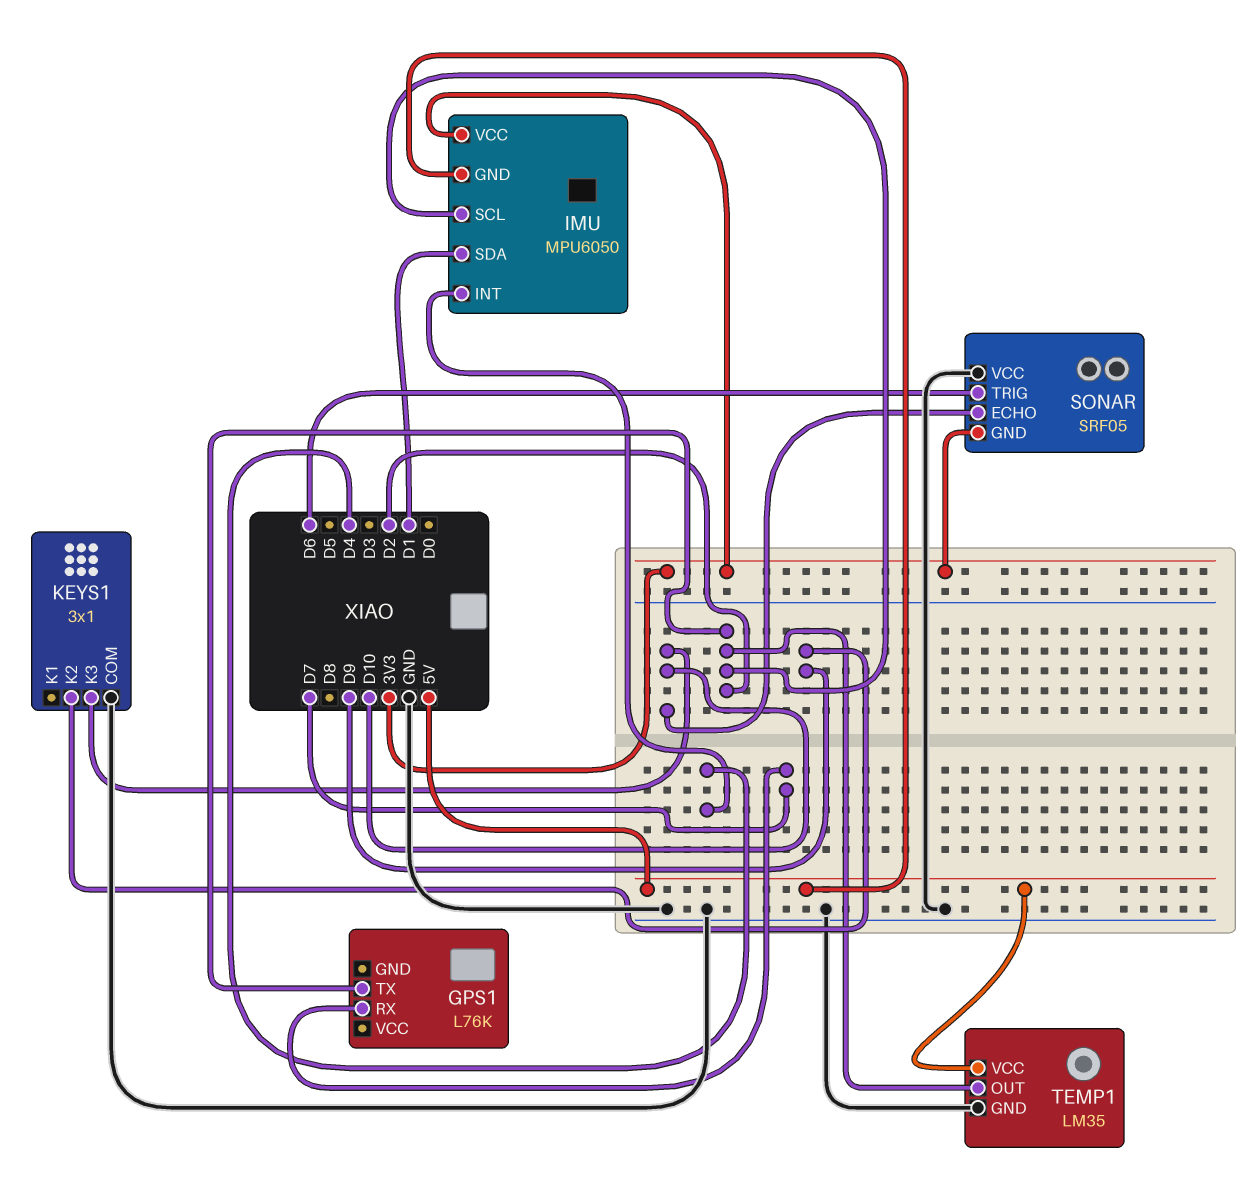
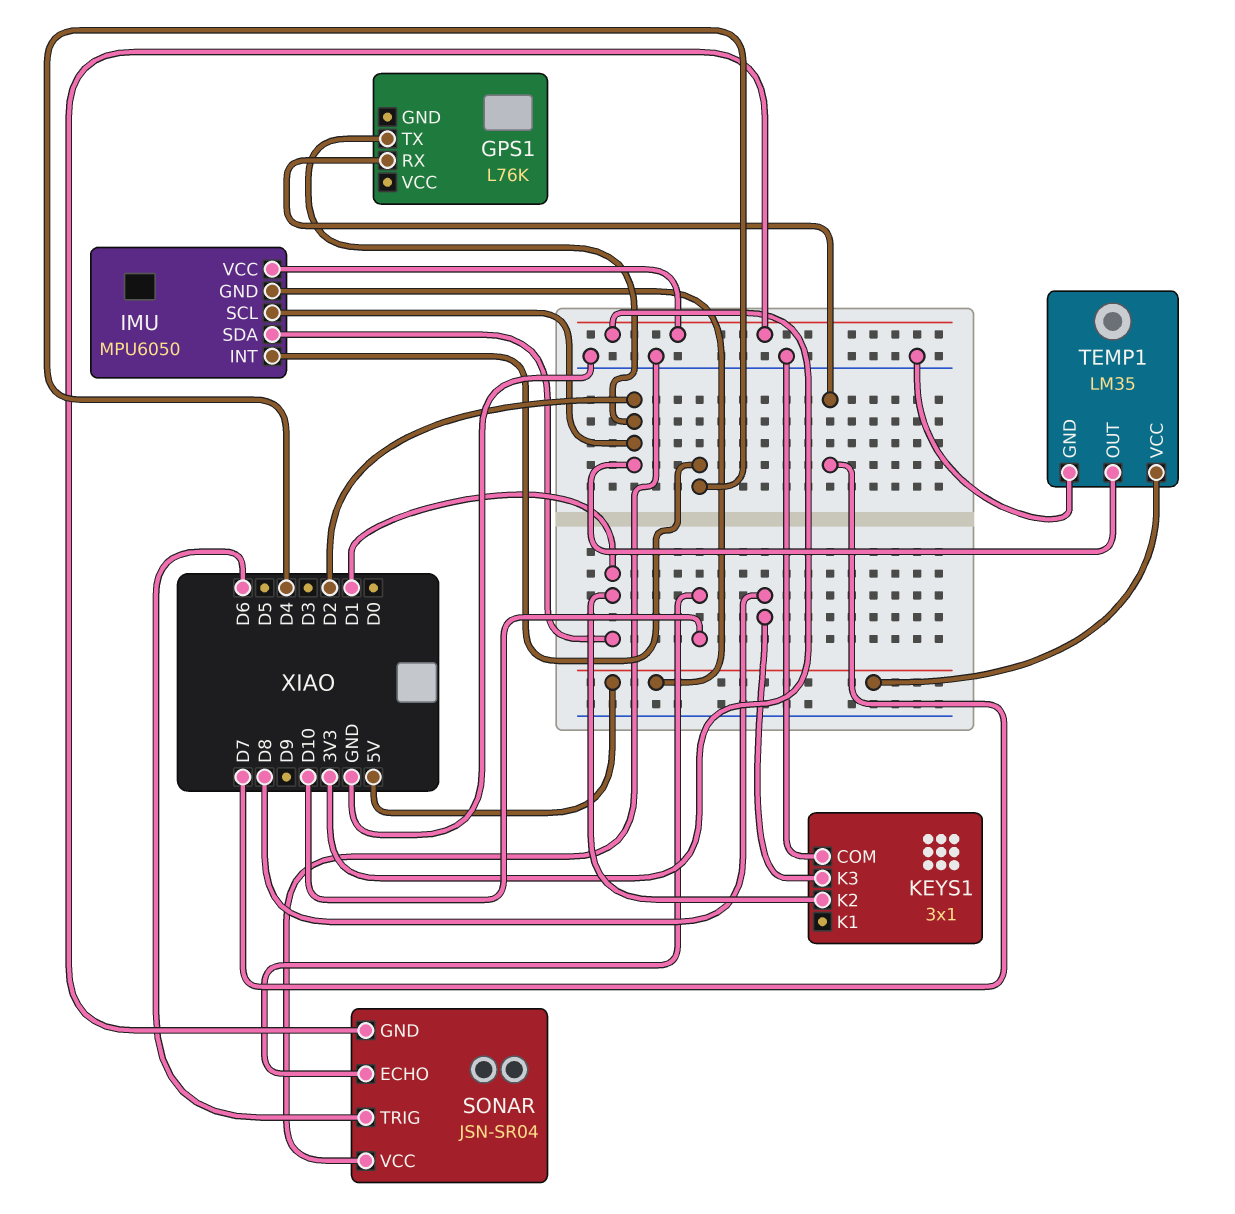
KEYS1 pin K2: D9 -> D1
KEYS1 pin K3: D10 -> D8
SONAR: SRF05 -> JSN-SR04

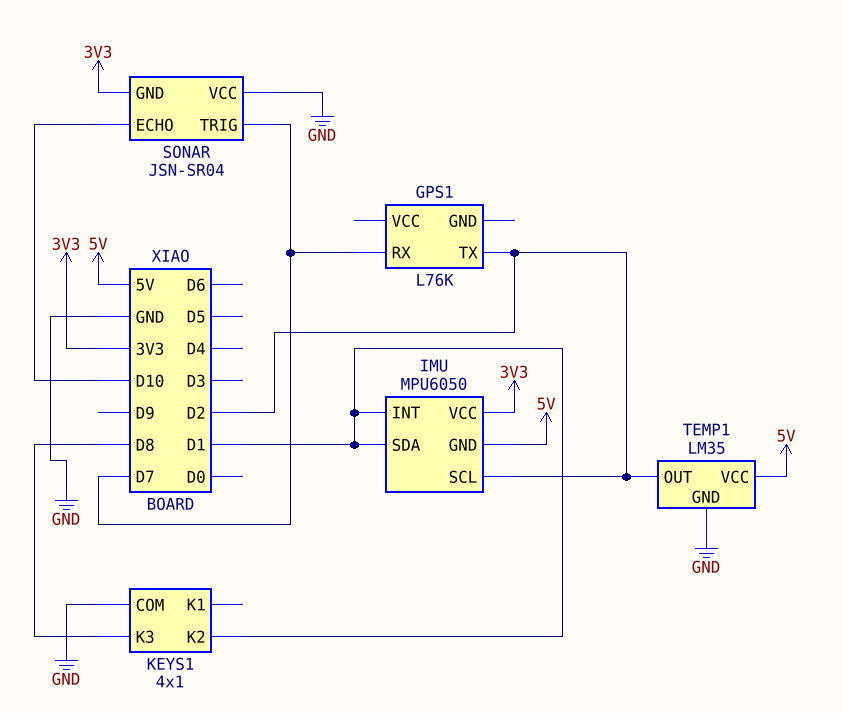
IMU pin INT: D4 -> D1
KEYS1: 3x1 -> 4x1
SONAR pin TRIG: D6 -> D7

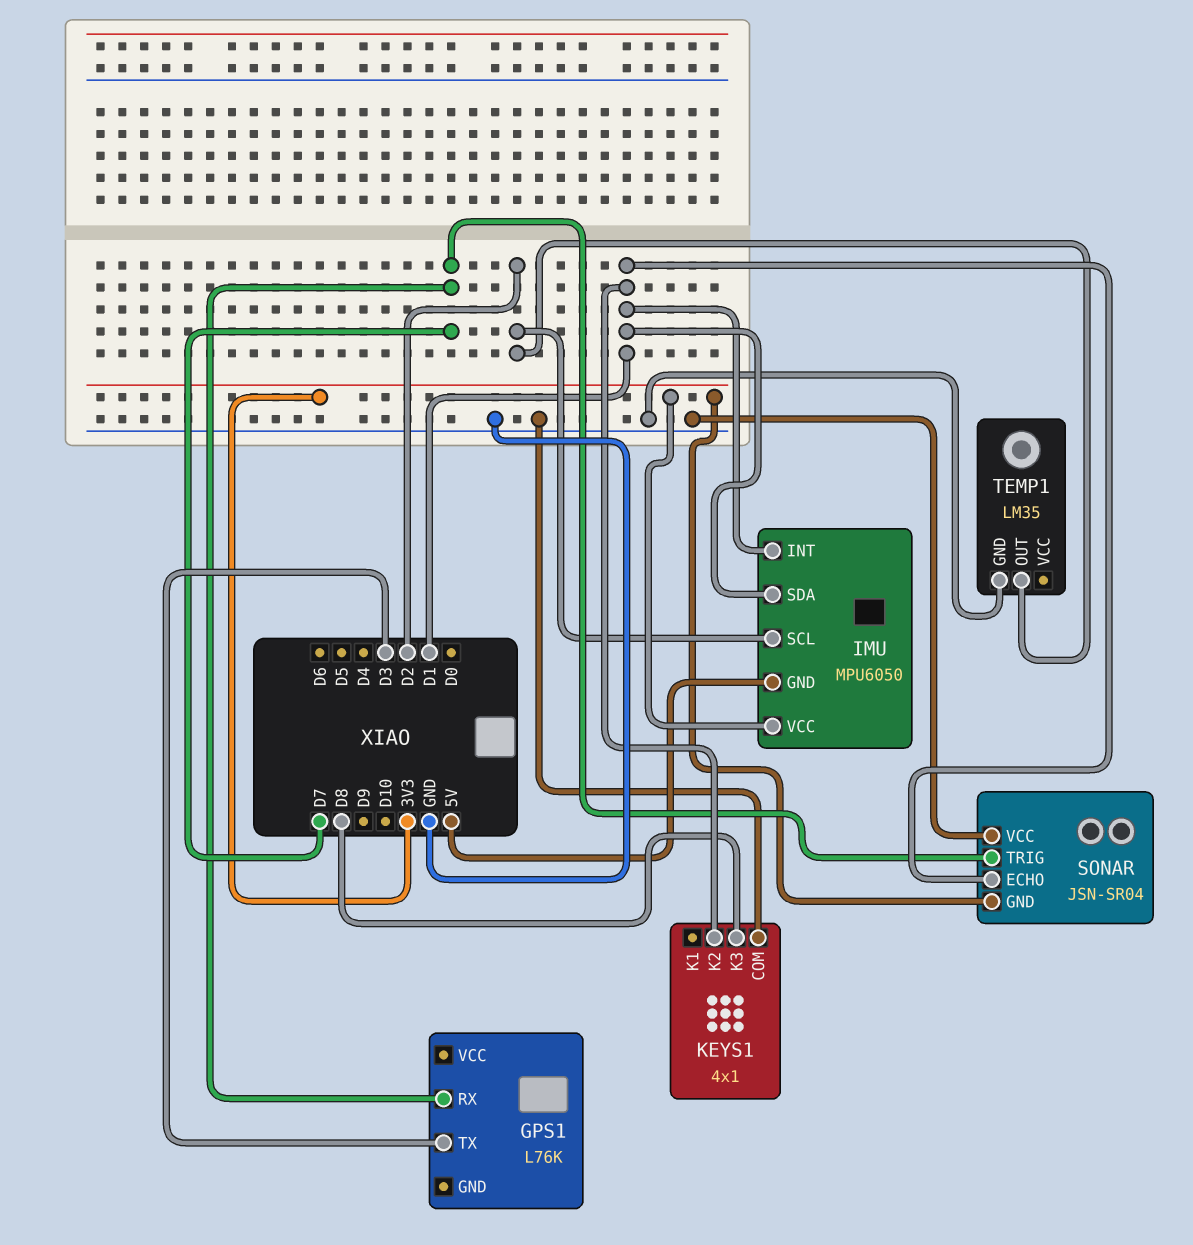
GPS1 pin TX: D2 -> D3
SONAR pin ECHO: D10 -> D1
TEMP1 pin VCC: 5V -> none

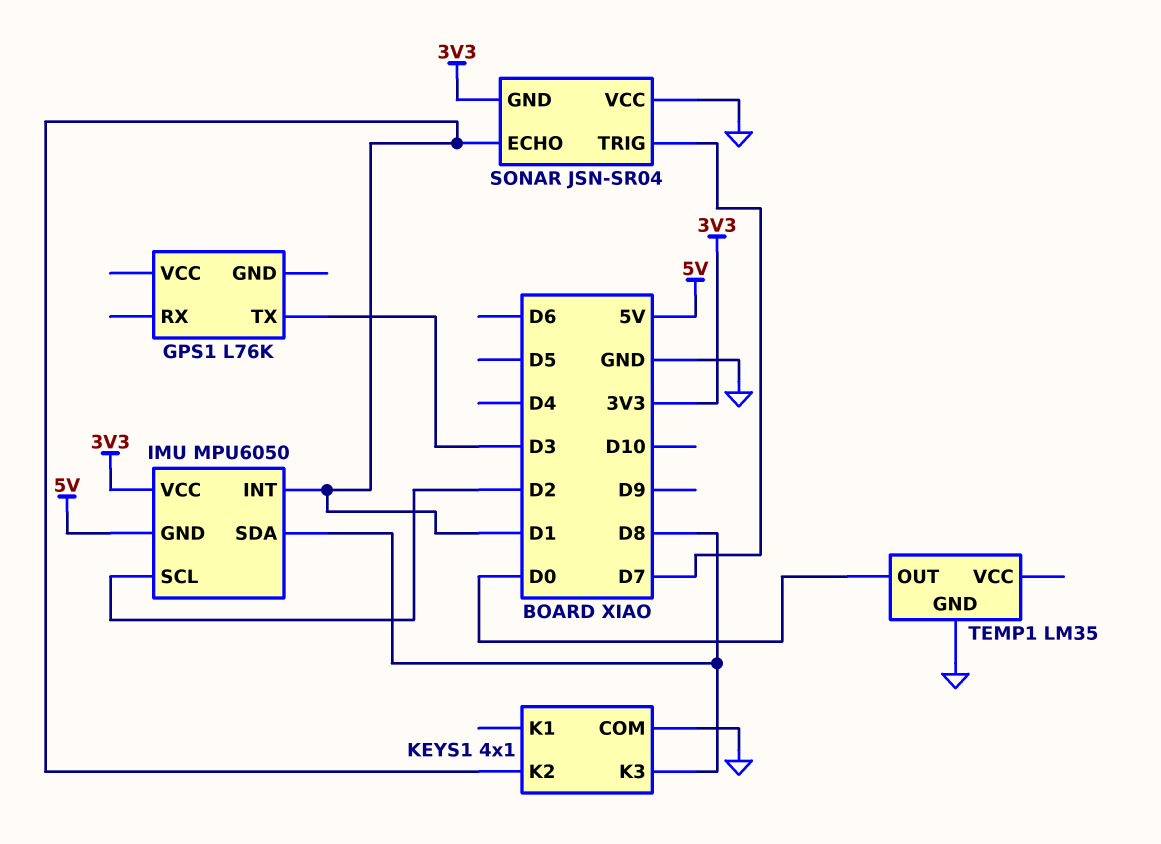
GPS1 pin RX: D7 -> none
IMU pin SDA: D1 -> D8
TEMP1 pin OUT: D2 -> D0

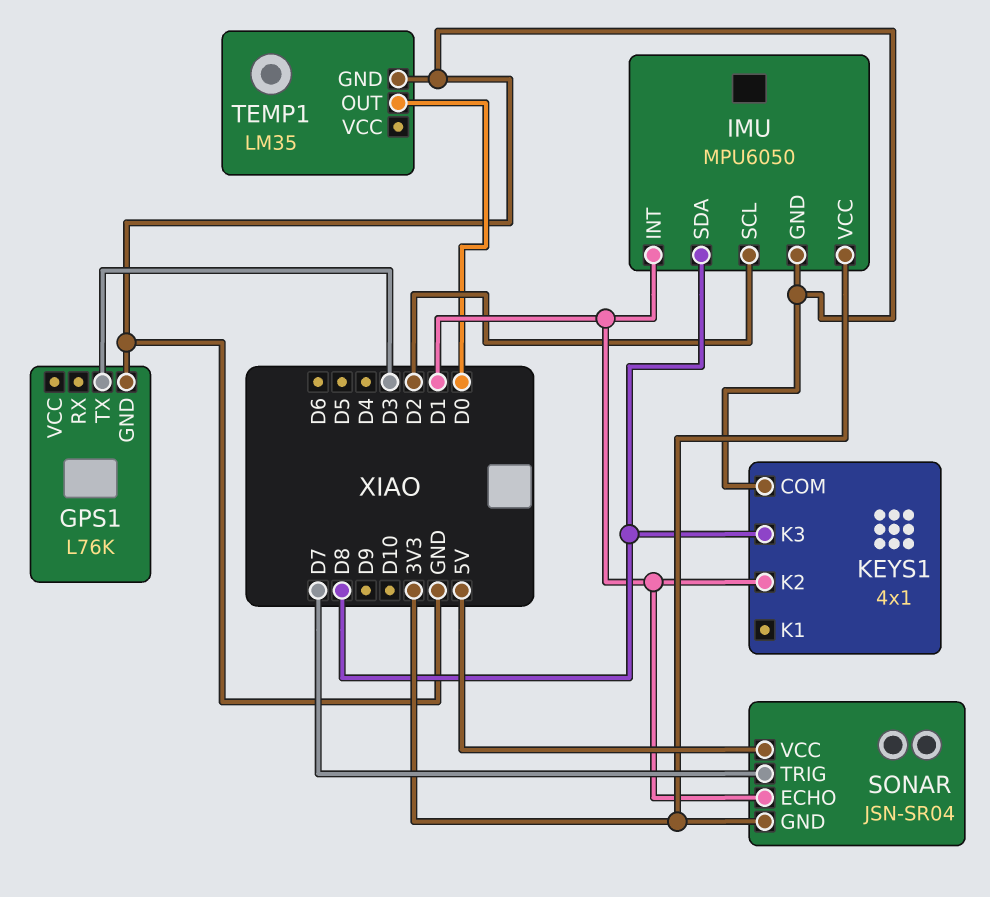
GPS1 pin GND: none -> GND
IMU pin GND: 5V -> GND
SONAR pin VCC: GND -> 5V

